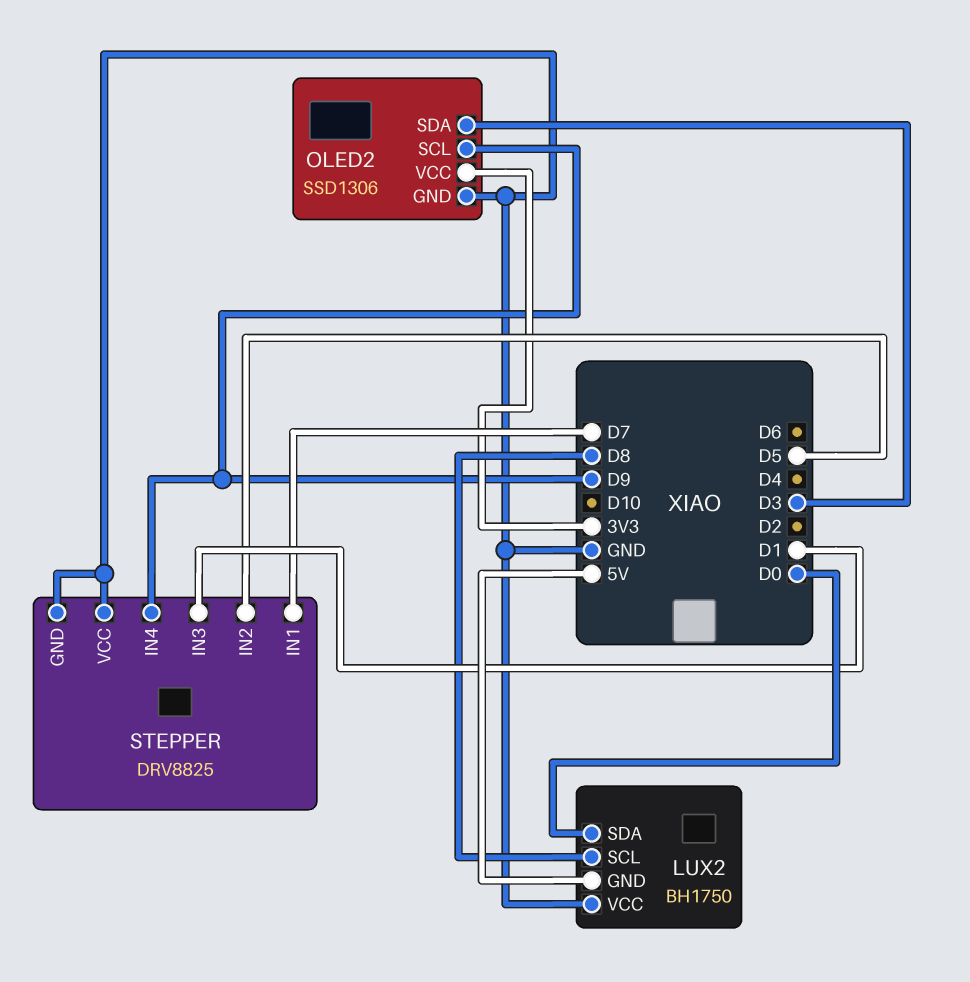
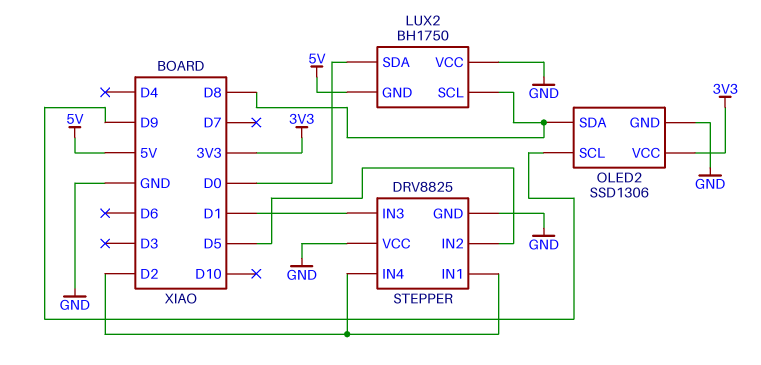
OLED2 pin SDA: D3 -> D8
STEPPER pin IN1: D7 -> D2
STEPPER pin IN4: D9 -> D2

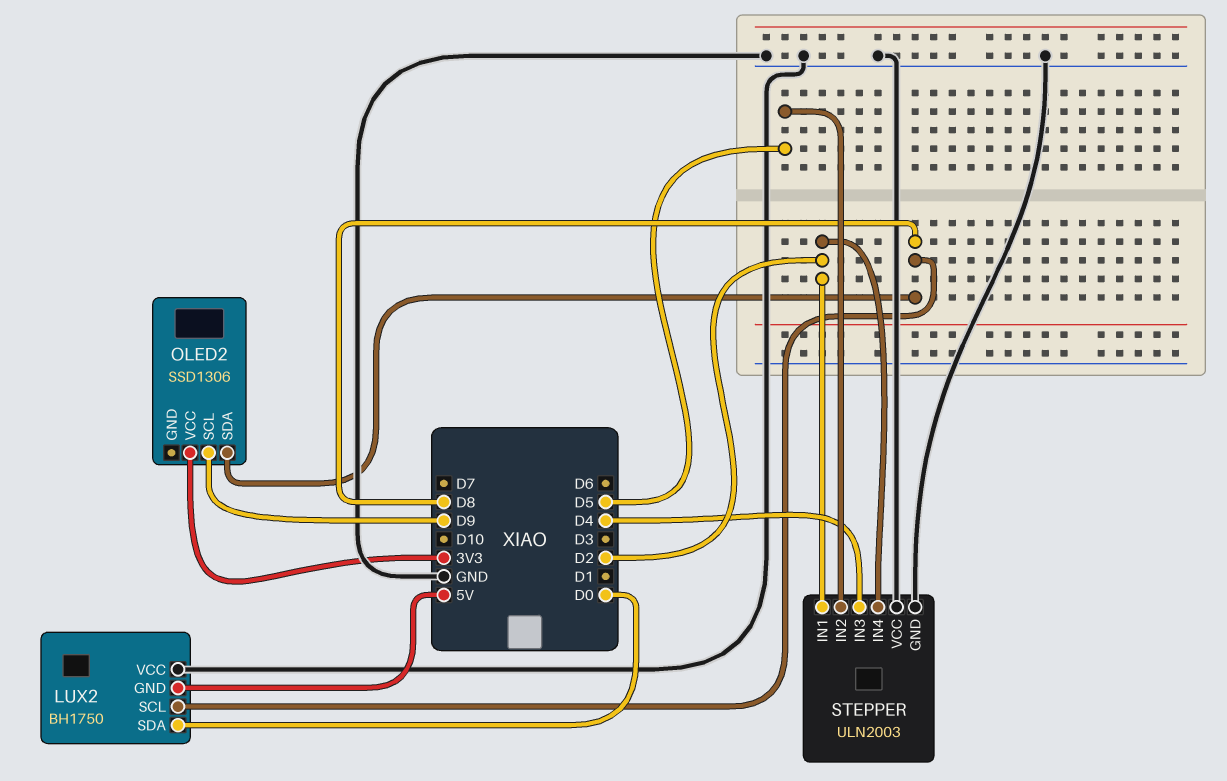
OLED2 pin GND: GND -> none
STEPPER: DRV8825 -> ULN2003
STEPPER pin IN3: D1 -> D4

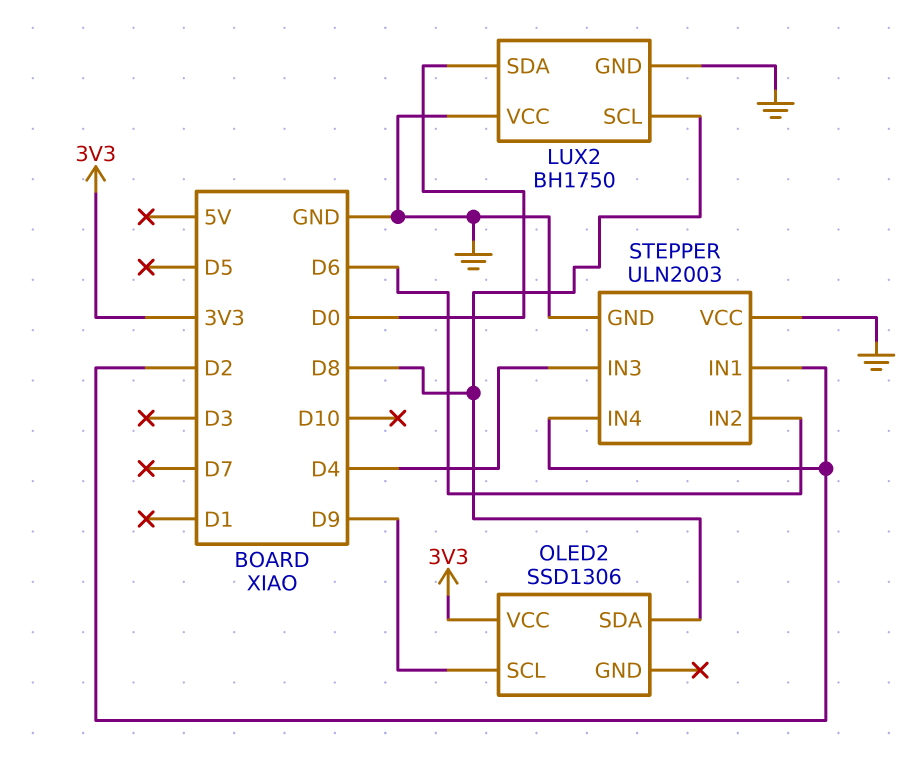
LUX2 pin GND: 5V -> GND
STEPPER pin IN2: D5 -> D6

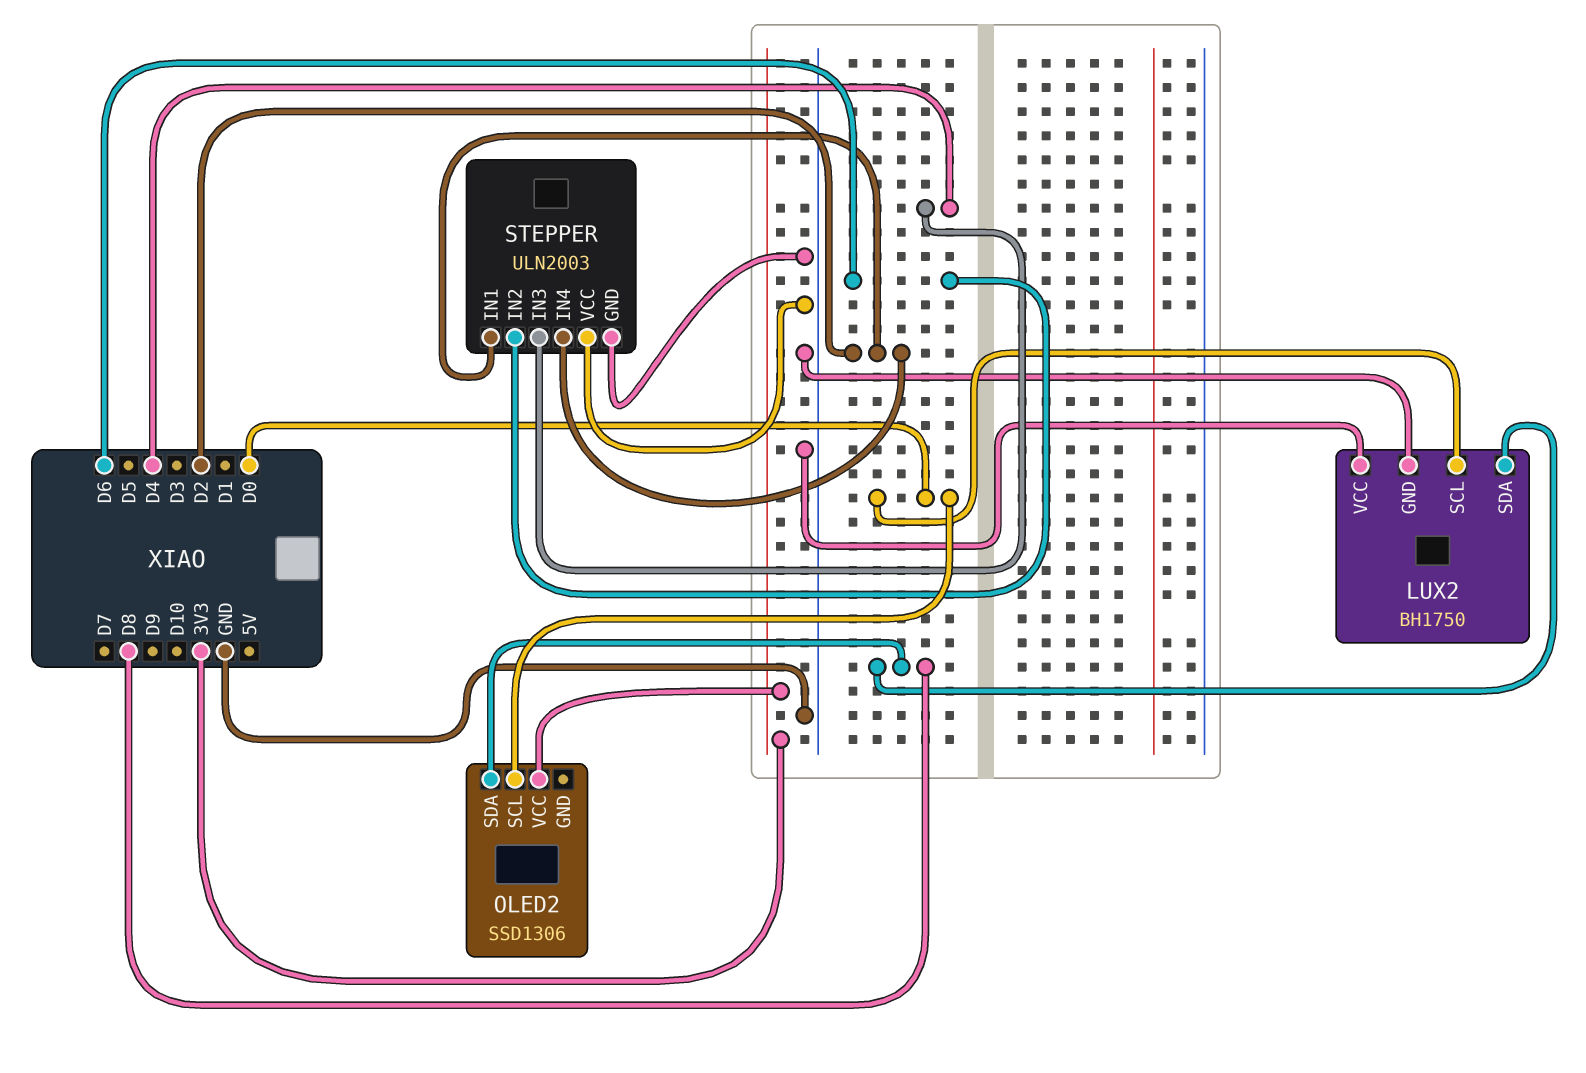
LUX2 pin SCL: D8 -> D0
LUX2 pin SDA: D0 -> D8
OLED2 pin SCL: D9 -> D0

